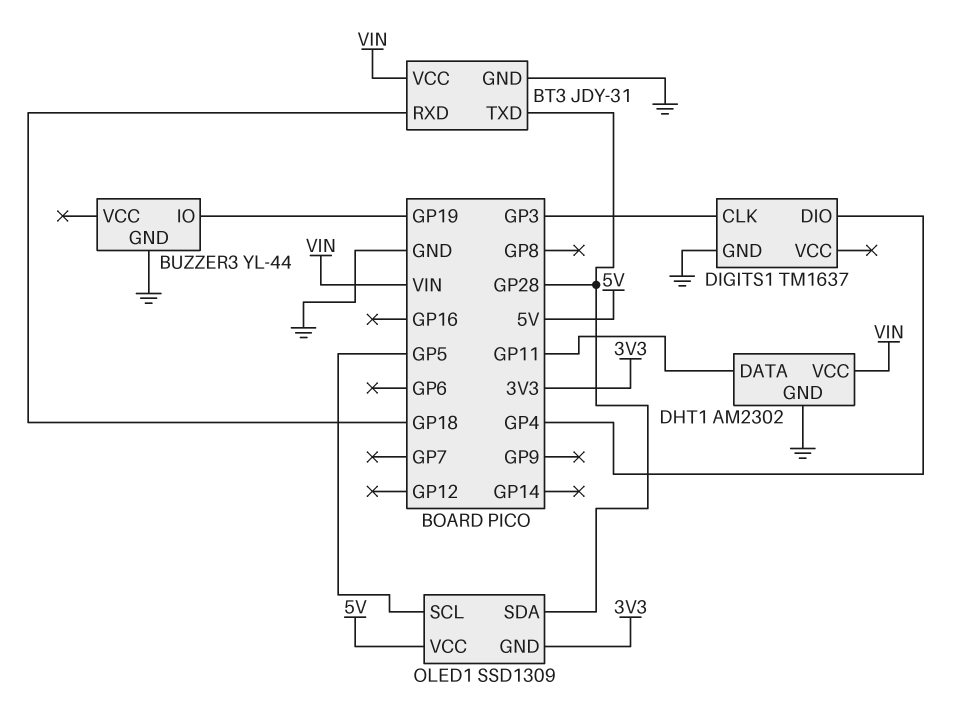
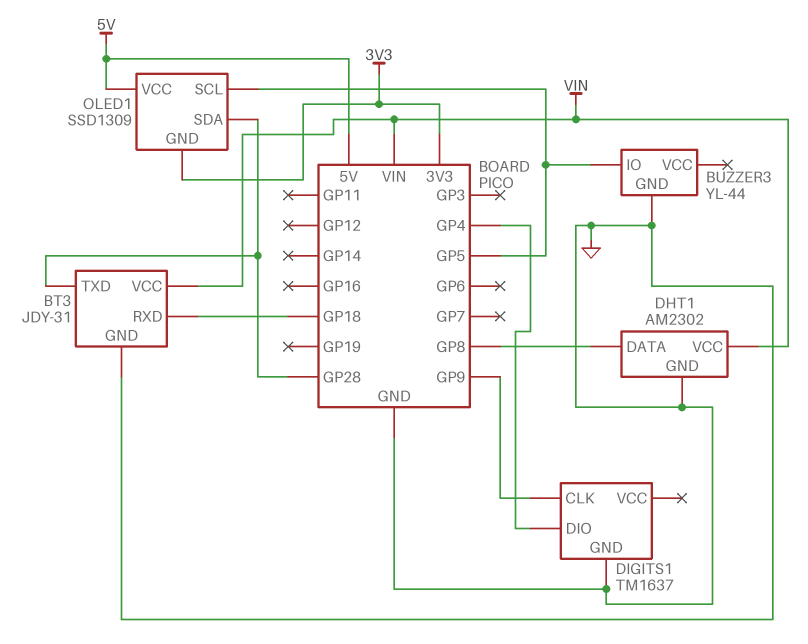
BUZZER3 pin IO: GP19 -> GP5
DHT1 pin DATA: GP11 -> GP8
DIGITS1 pin CLK: GP3 -> GP9

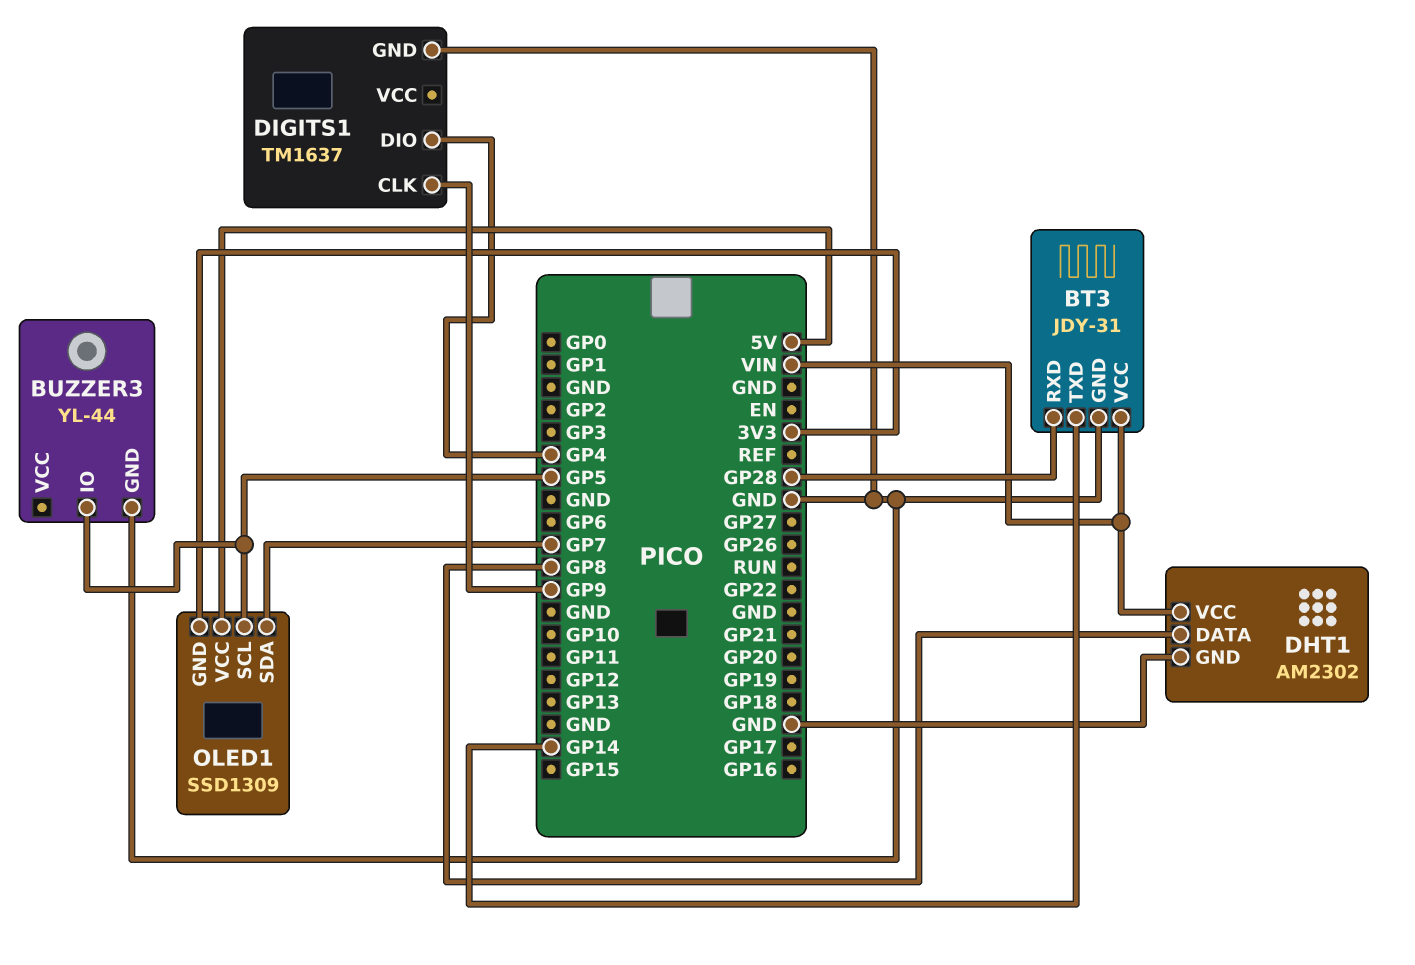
BT3 pin RXD: GP18 -> GP28
BT3 pin TXD: GP28 -> GP14
OLED1 pin SDA: GP28 -> GP7

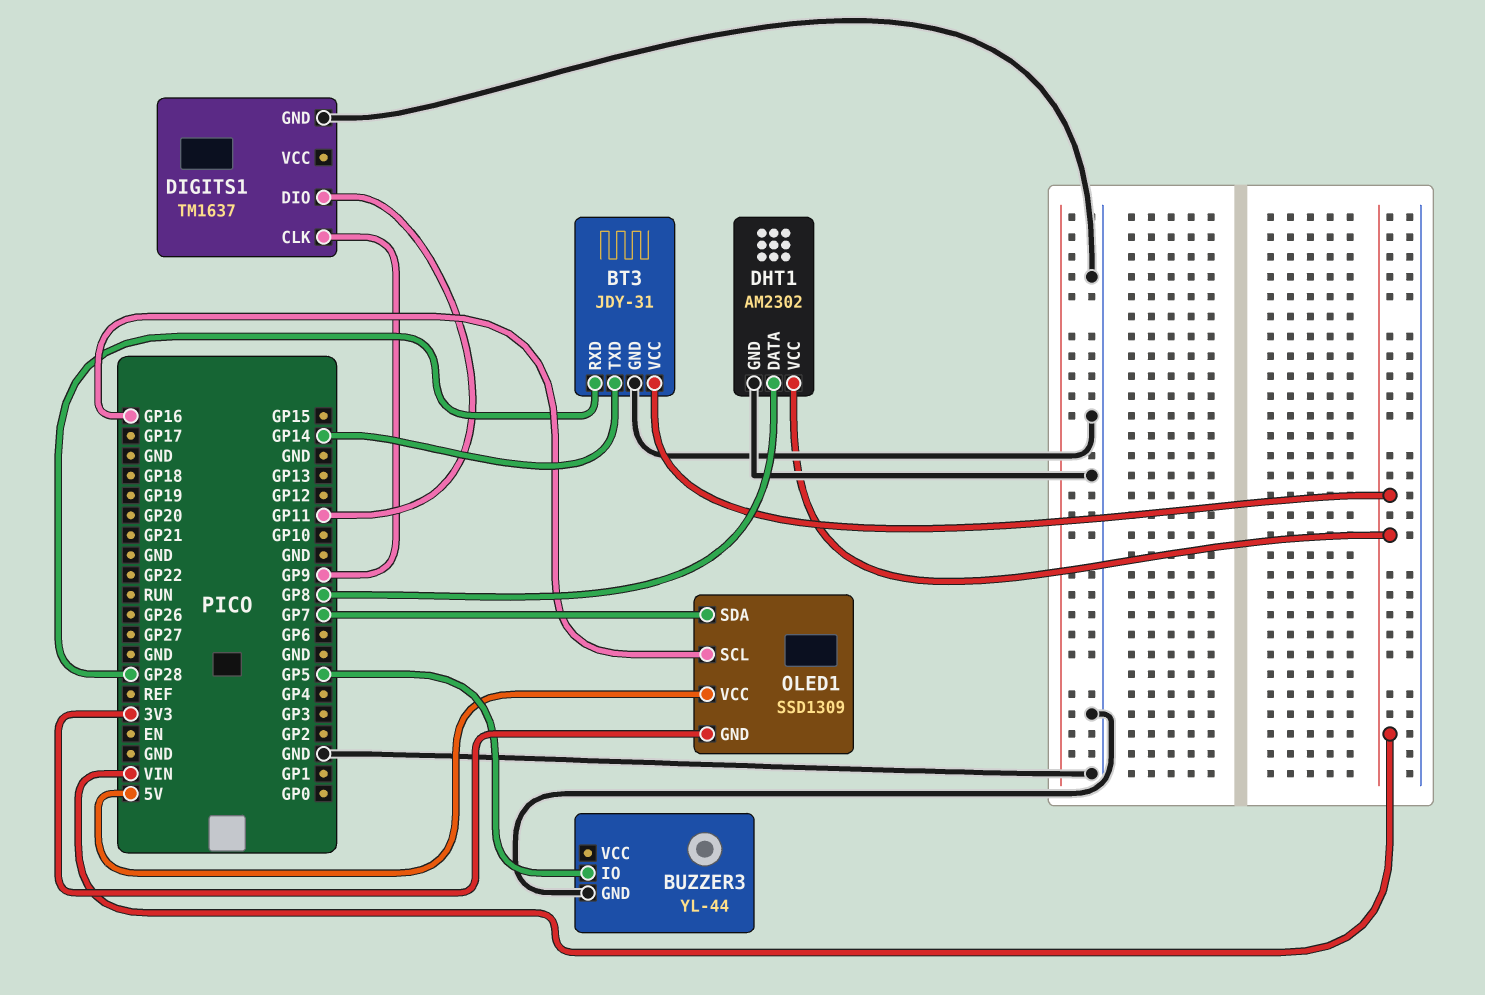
DIGITS1 pin DIO: GP4 -> GP11
OLED1 pin SCL: GP5 -> GP16

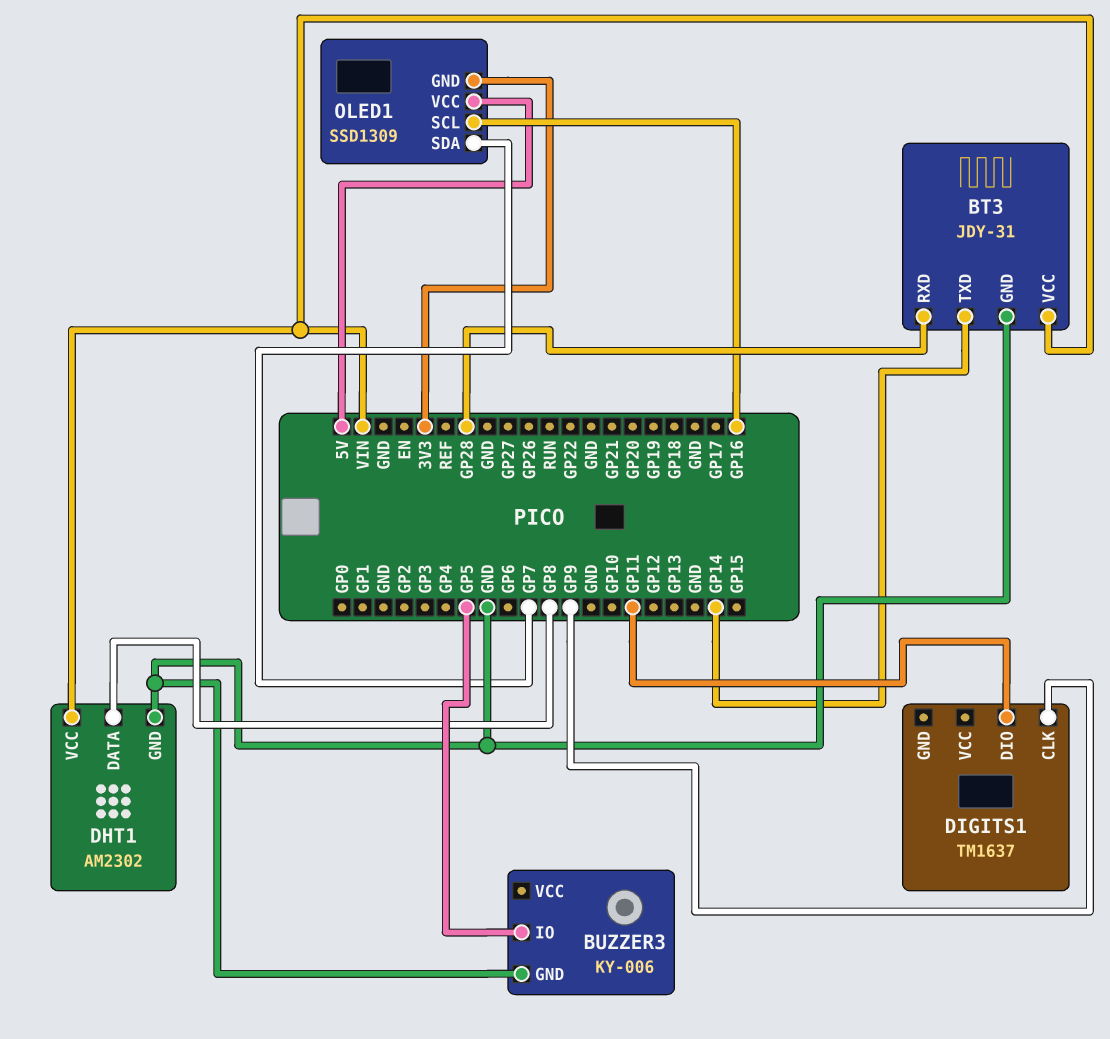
BUZZER3: YL-44 -> KY-006
DIGITS1 pin GND: GND -> none

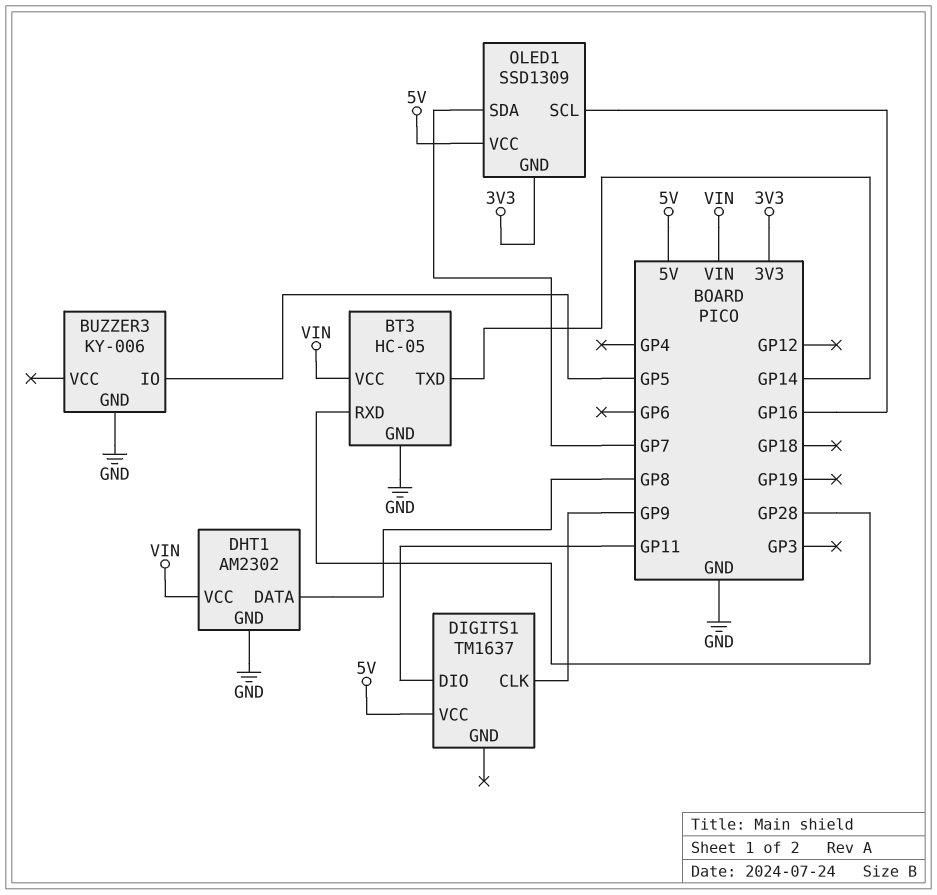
BT3: JDY-31 -> HC-05
DIGITS1 pin VCC: none -> 5V

